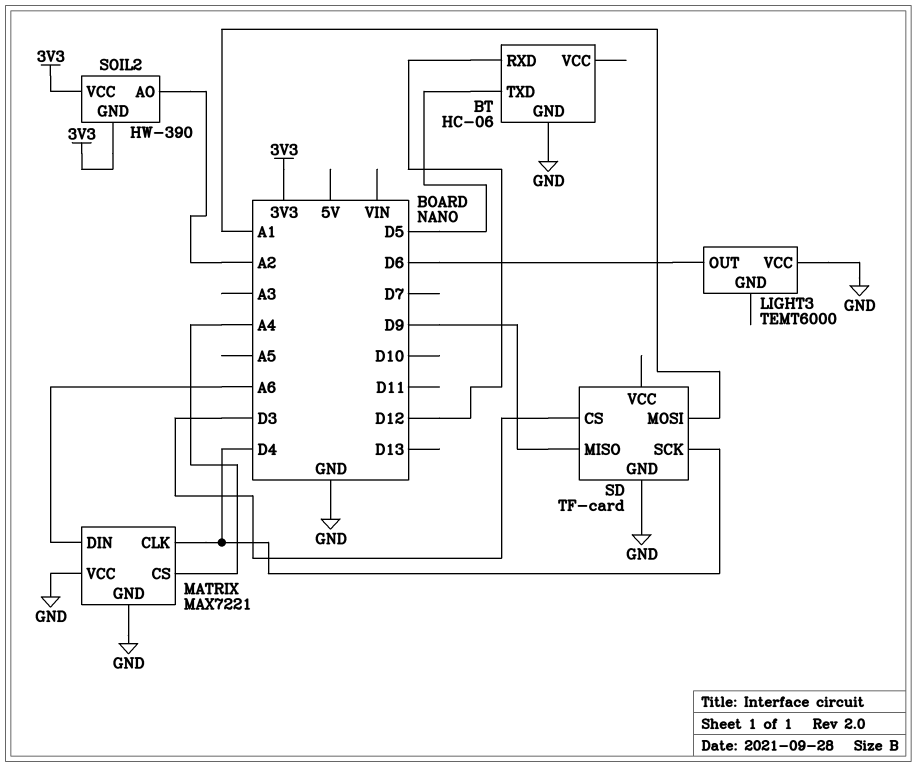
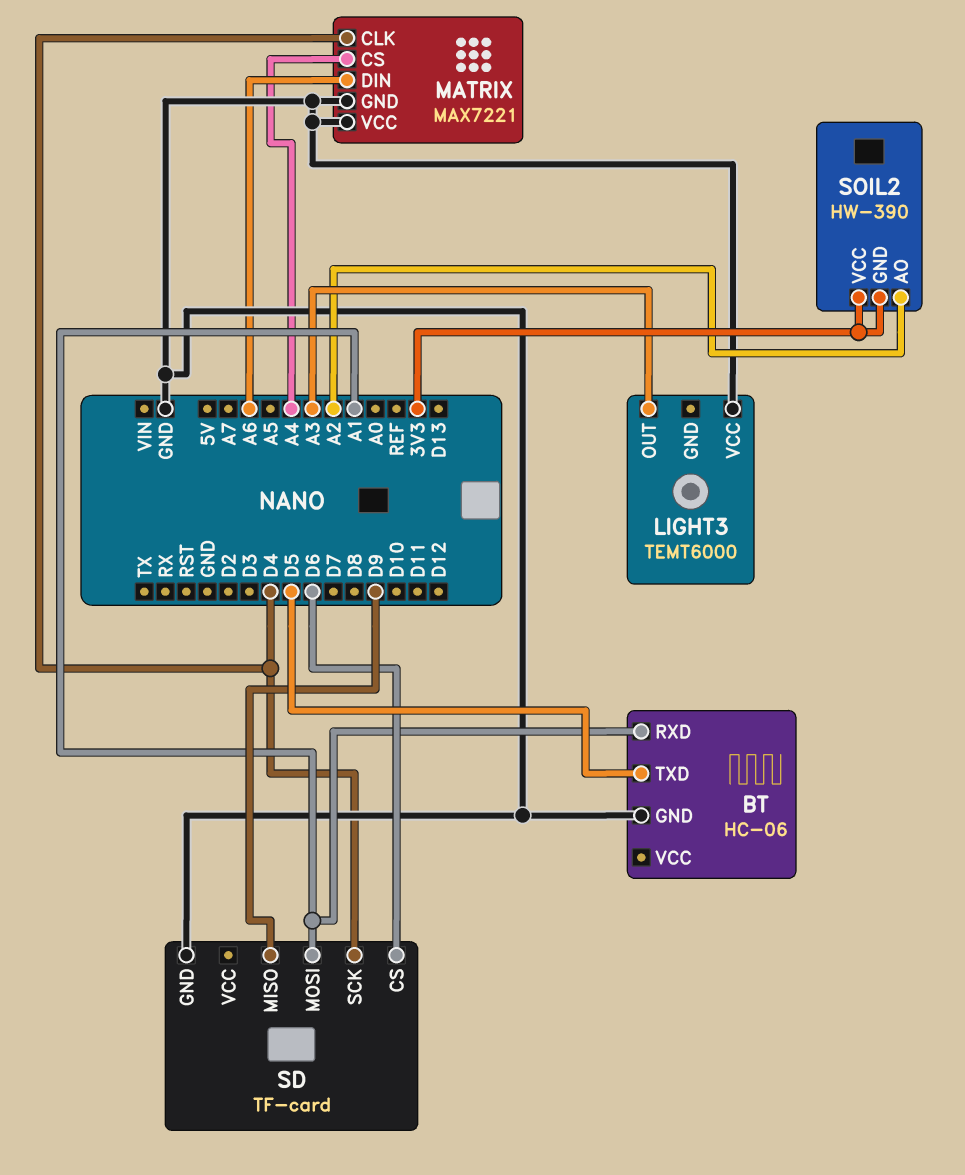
BT pin RXD: D12 -> A1
LIGHT3 pin OUT: D6 -> A3
SD pin CS: D3 -> D6

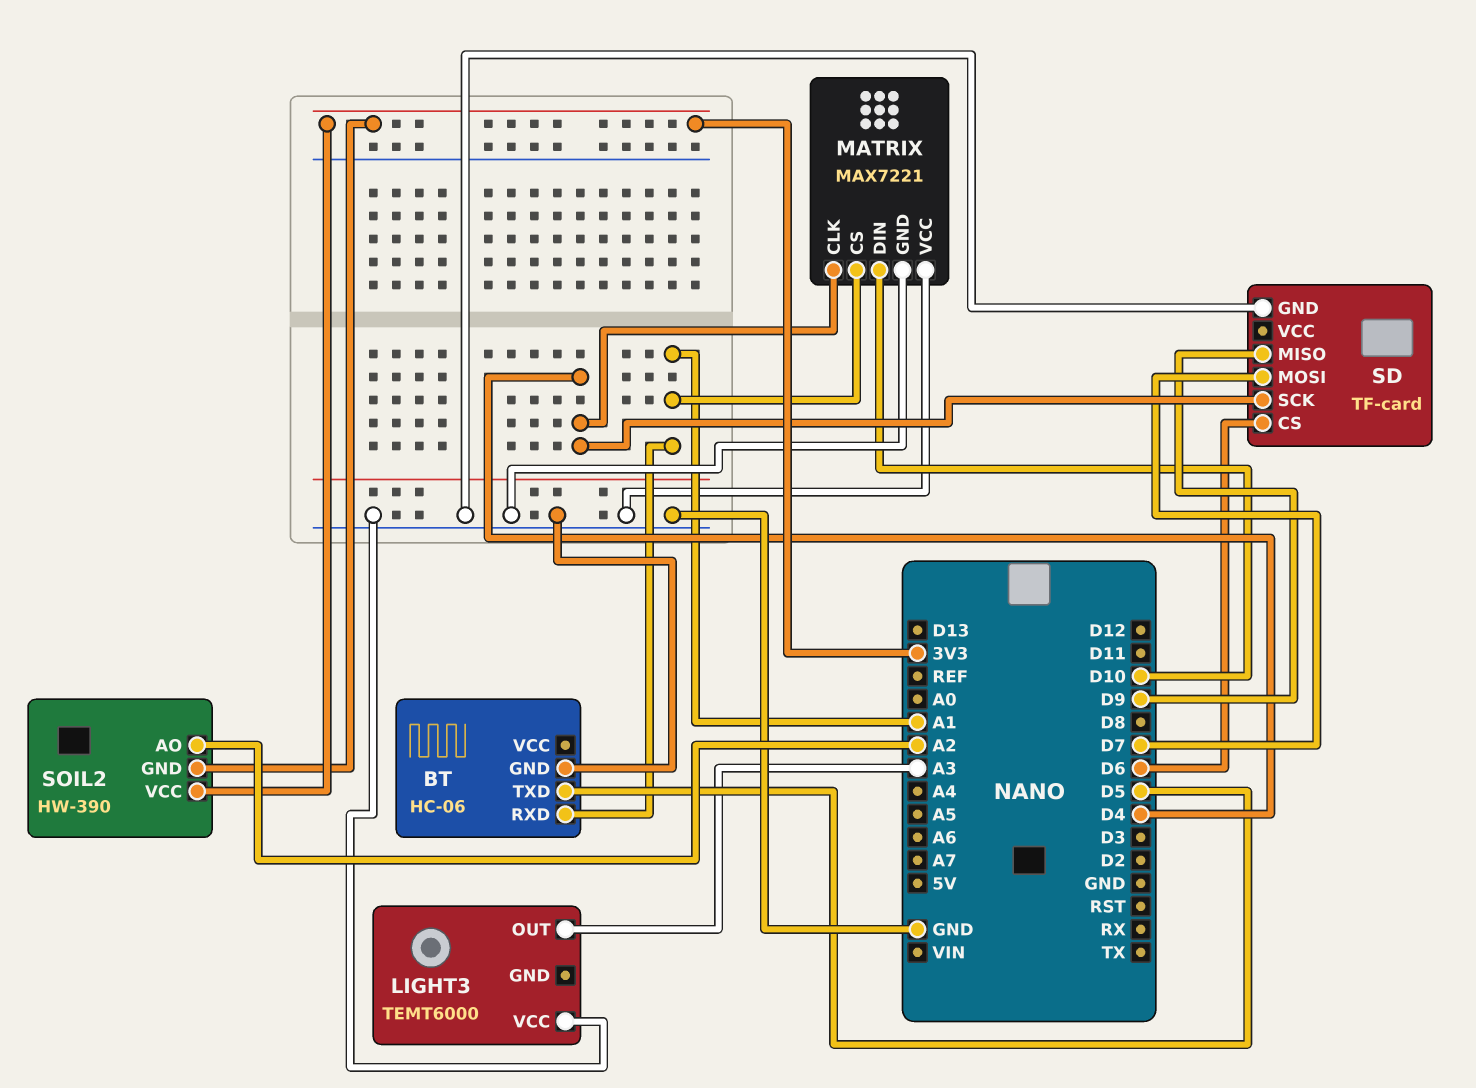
MATRIX pin CS: A4 -> A1
MATRIX pin DIN: A6 -> D10
SD pin MOSI: A1 -> D7

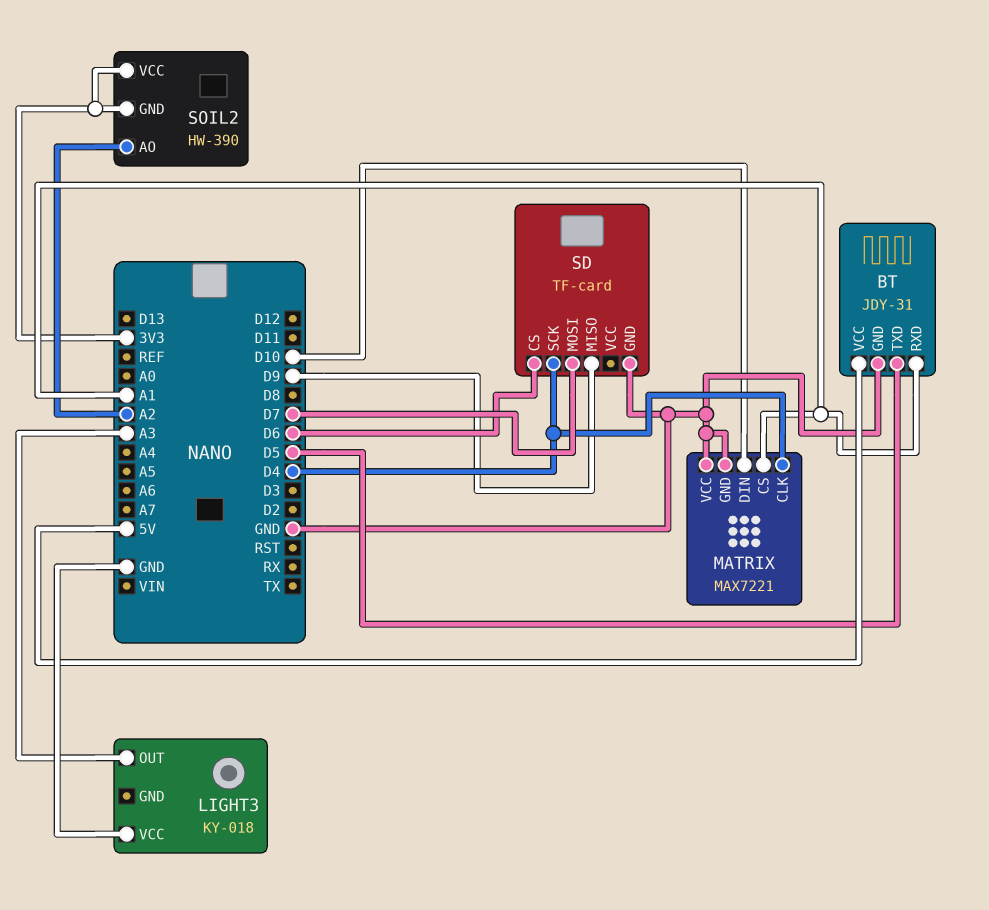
BT: HC-06 -> JDY-31
BT pin VCC: none -> 5V
LIGHT3: TEMT6000 -> KY-018

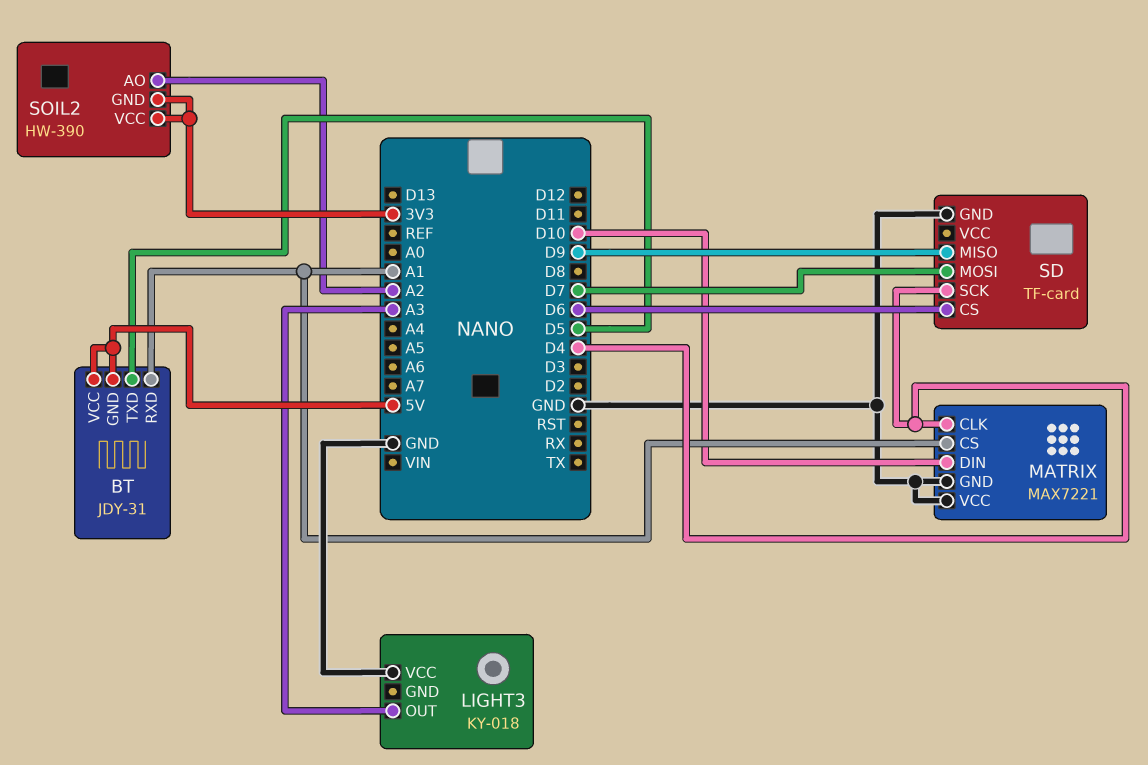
BT pin GND: GND -> 5V

